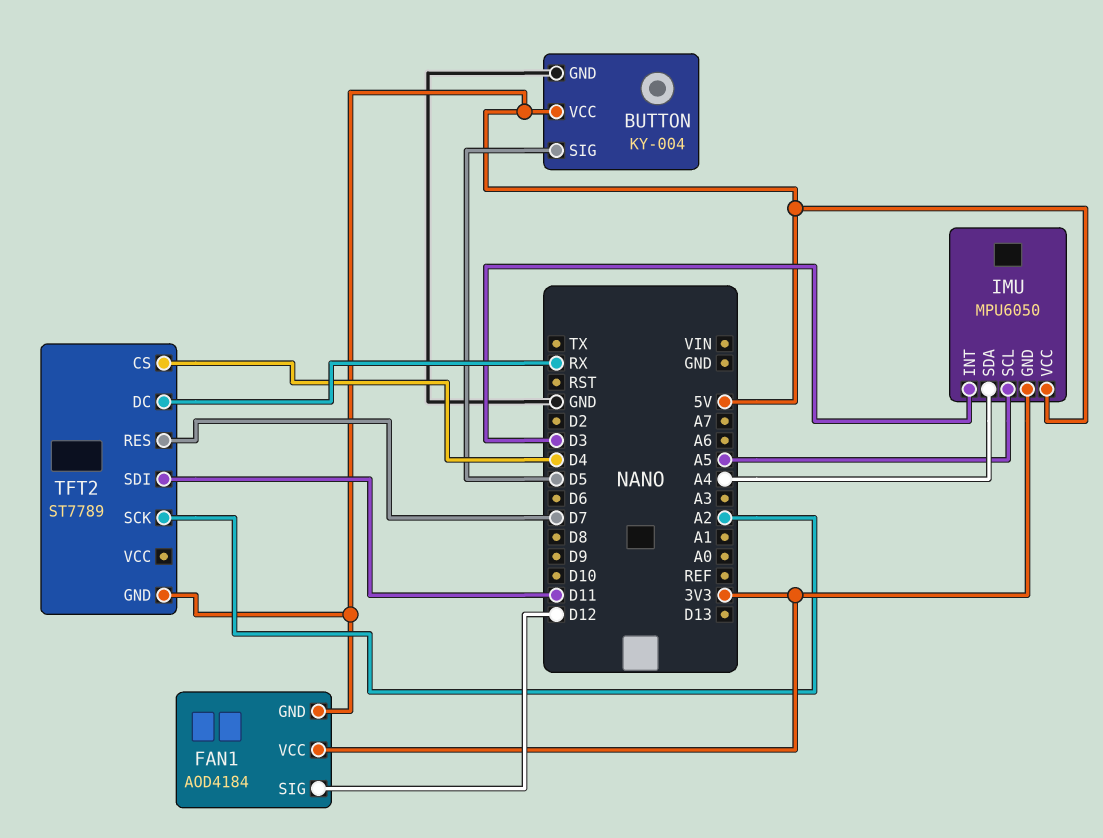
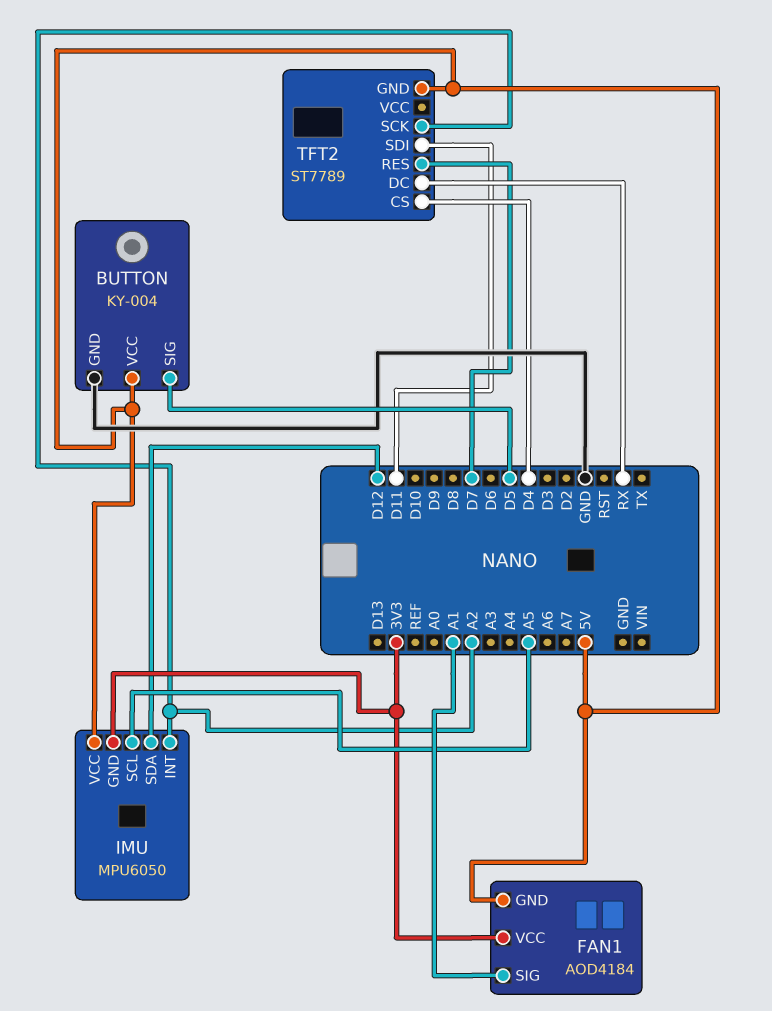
FAN1 pin SIG: D12 -> A1
IMU pin INT: D3 -> A2
IMU pin SDA: A4 -> D12

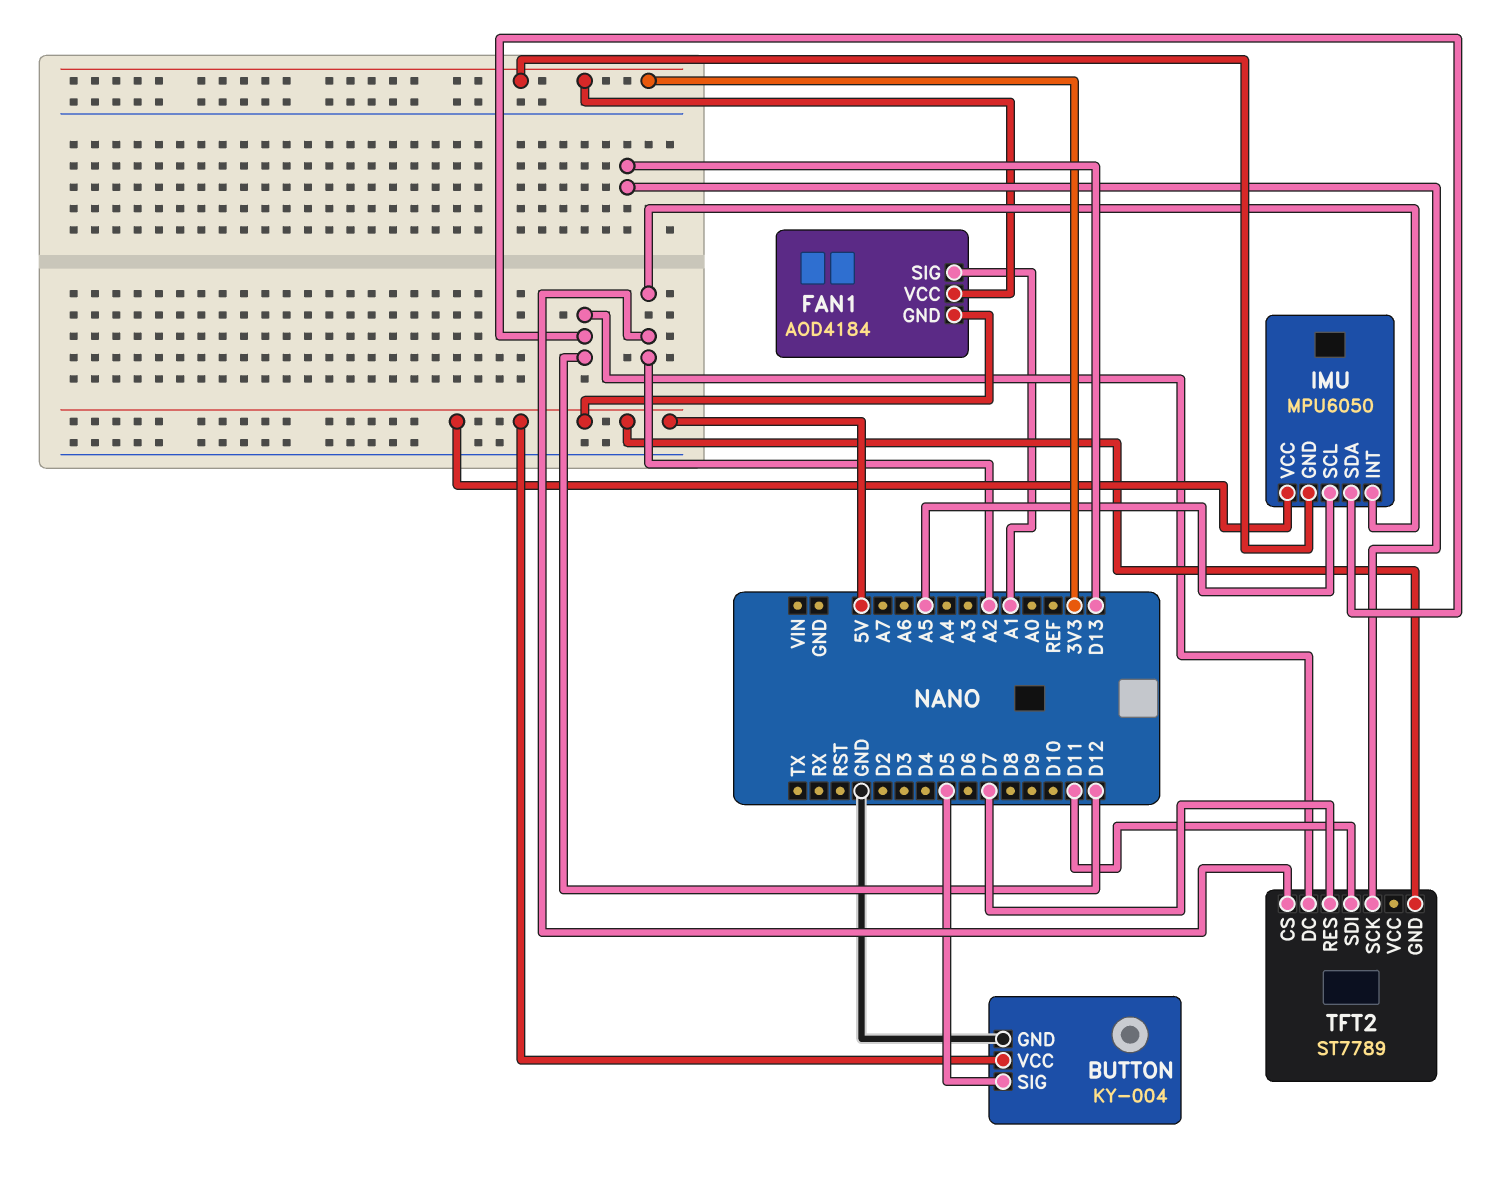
TFT2 pin CS: D4 -> A2
TFT2 pin DC: RX -> D12
TFT2 pin SCK: A2 -> D13

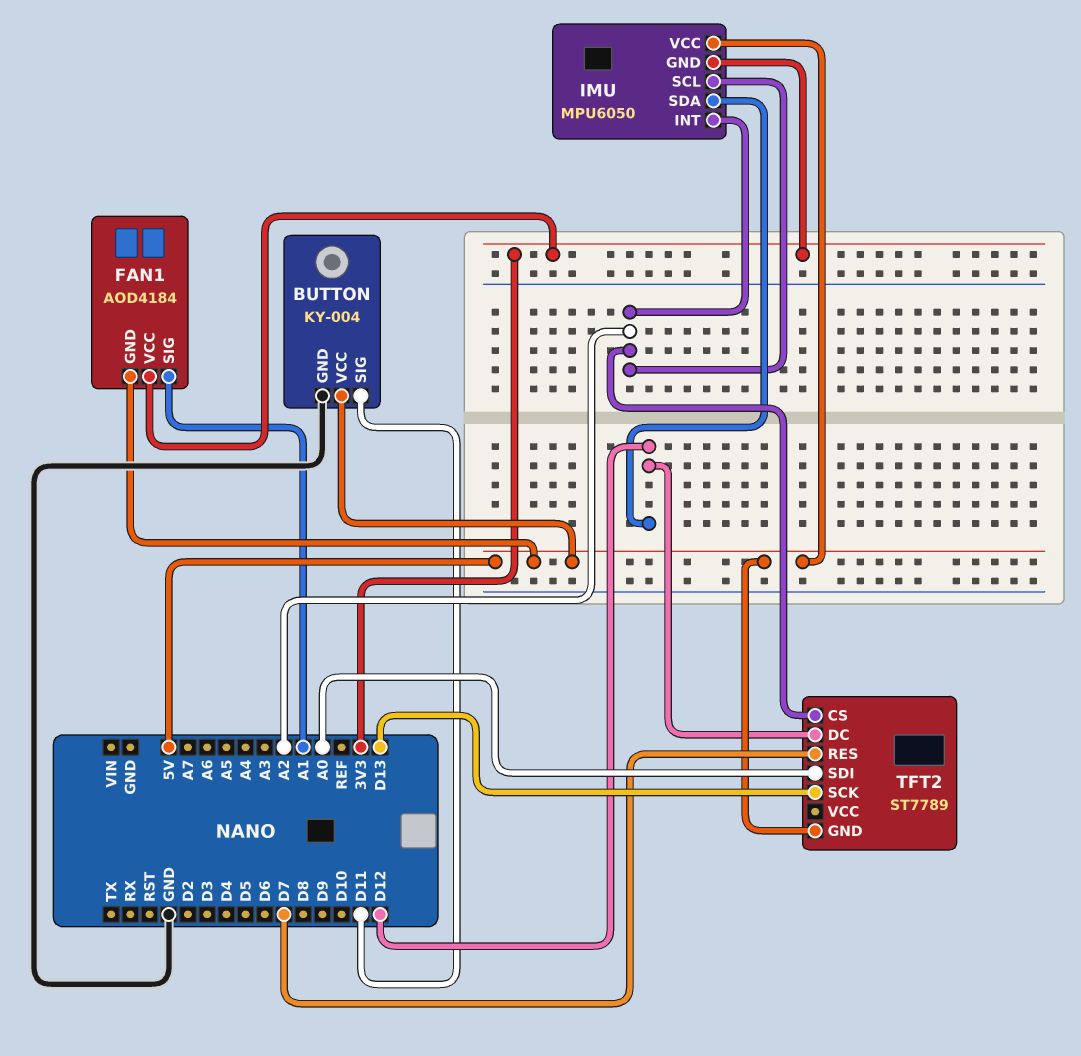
BUTTON pin SIG: D5 -> D11
IMU pin SCL: A5 -> A2
TFT2 pin SDI: D11 -> A0

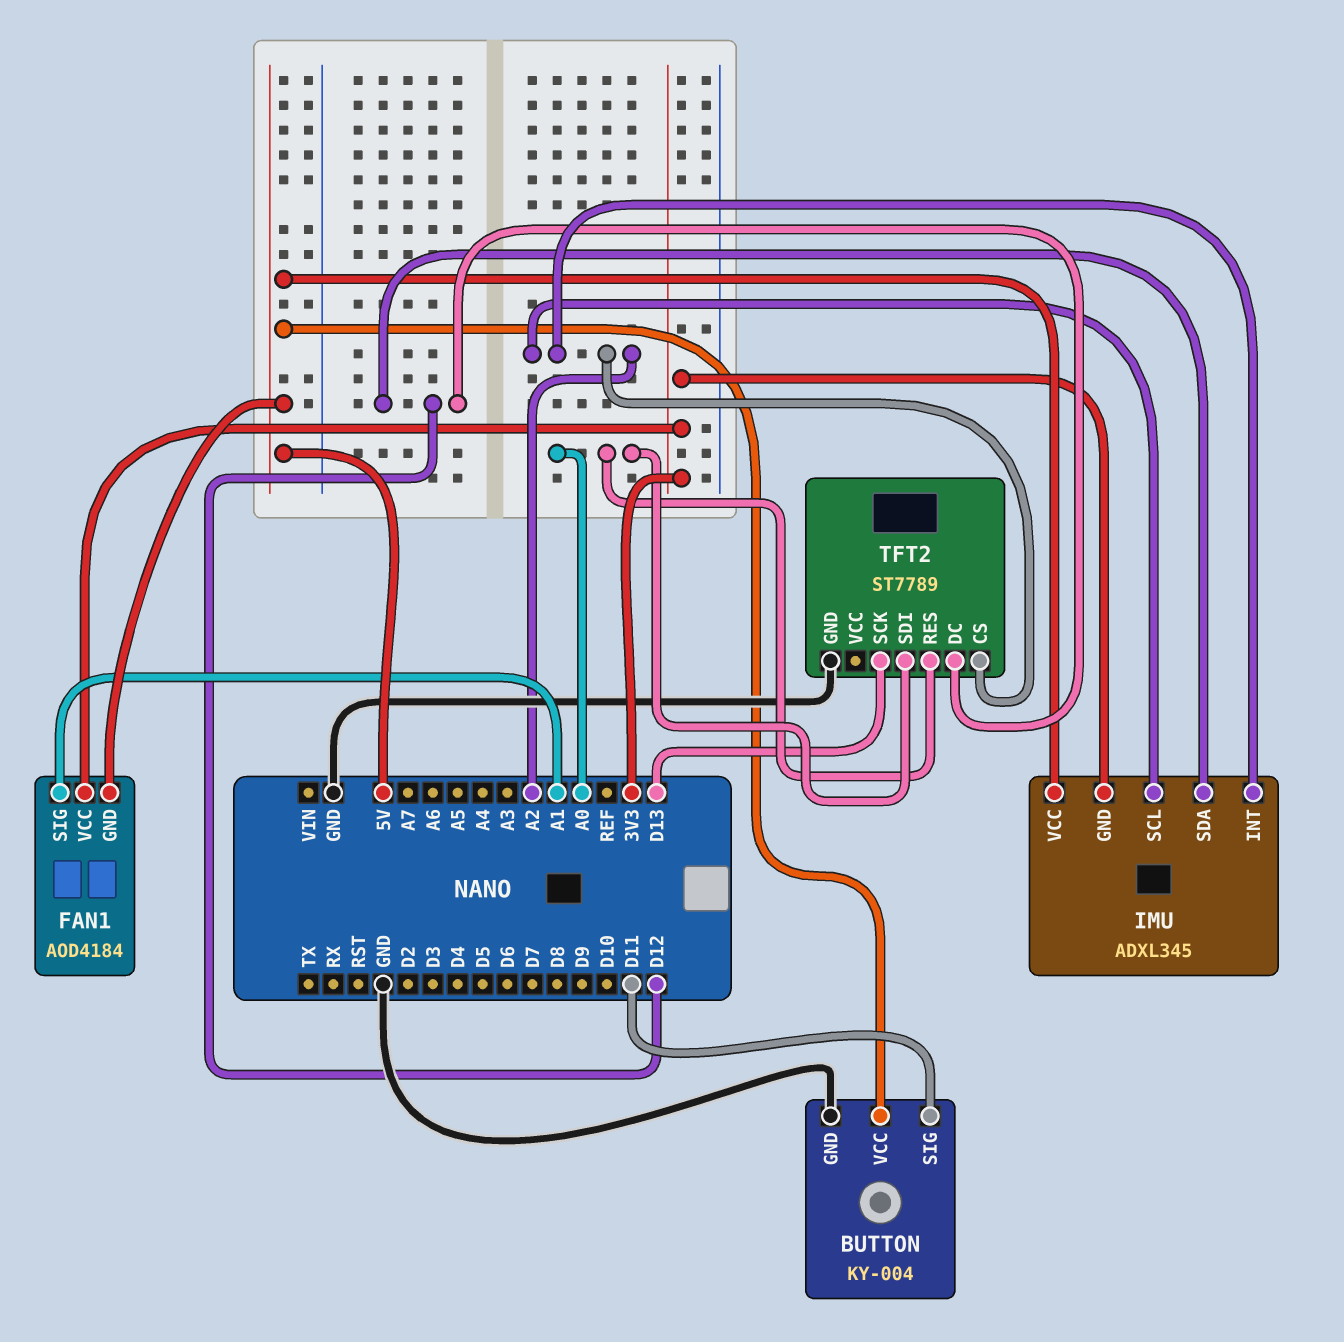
IMU: MPU6050 -> ADXL345
TFT2 pin GND: 5V -> GND
TFT2 pin RES: D7 -> A0

